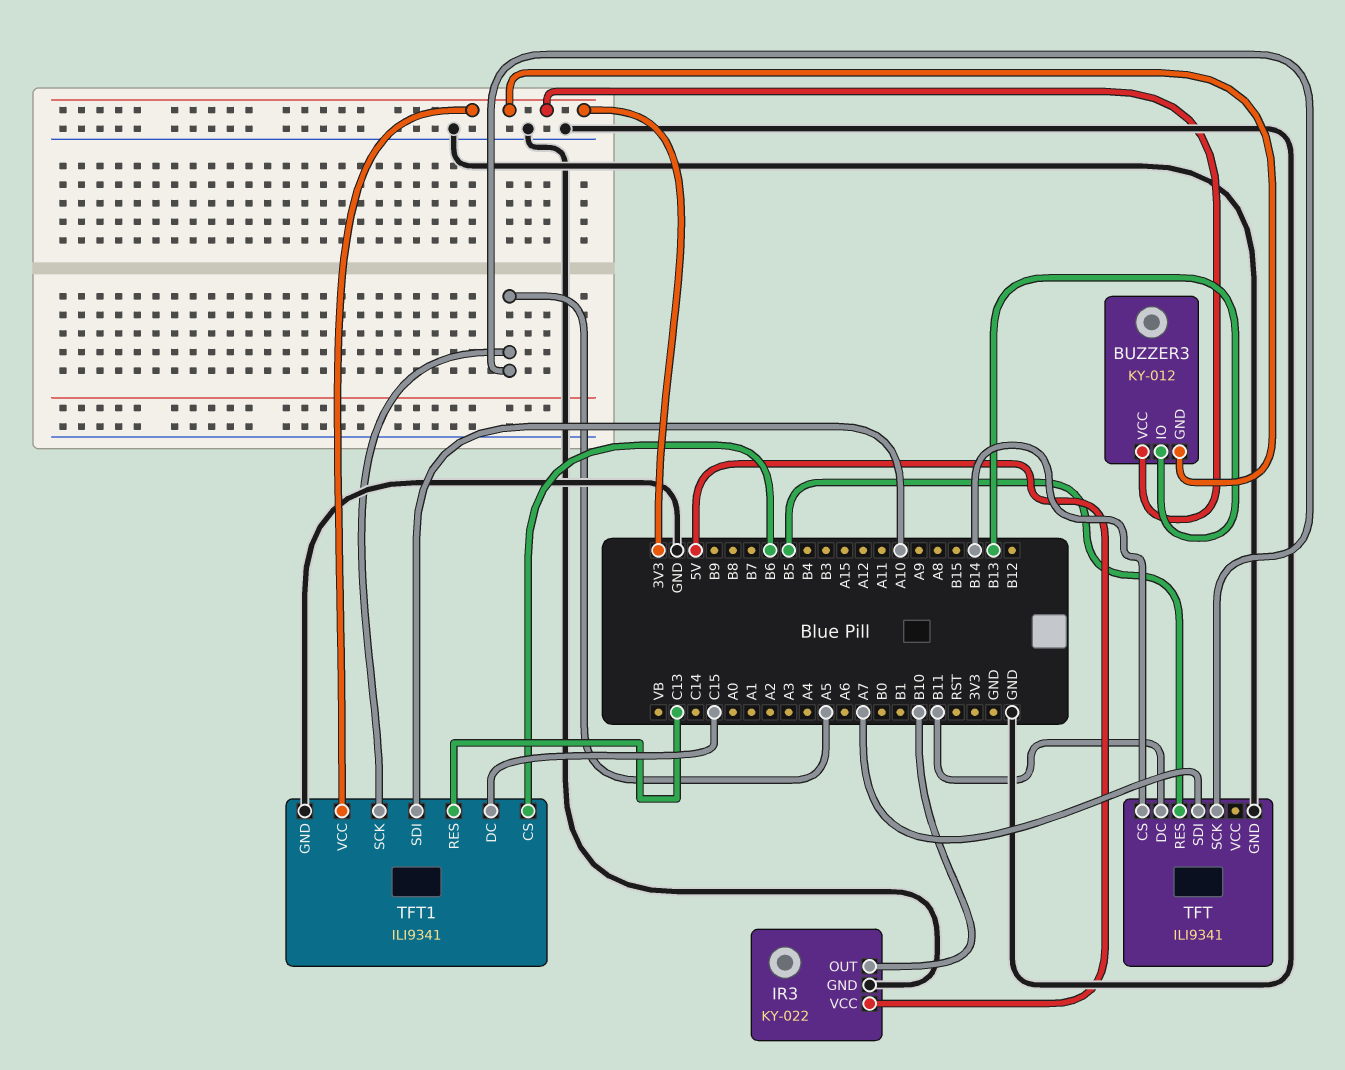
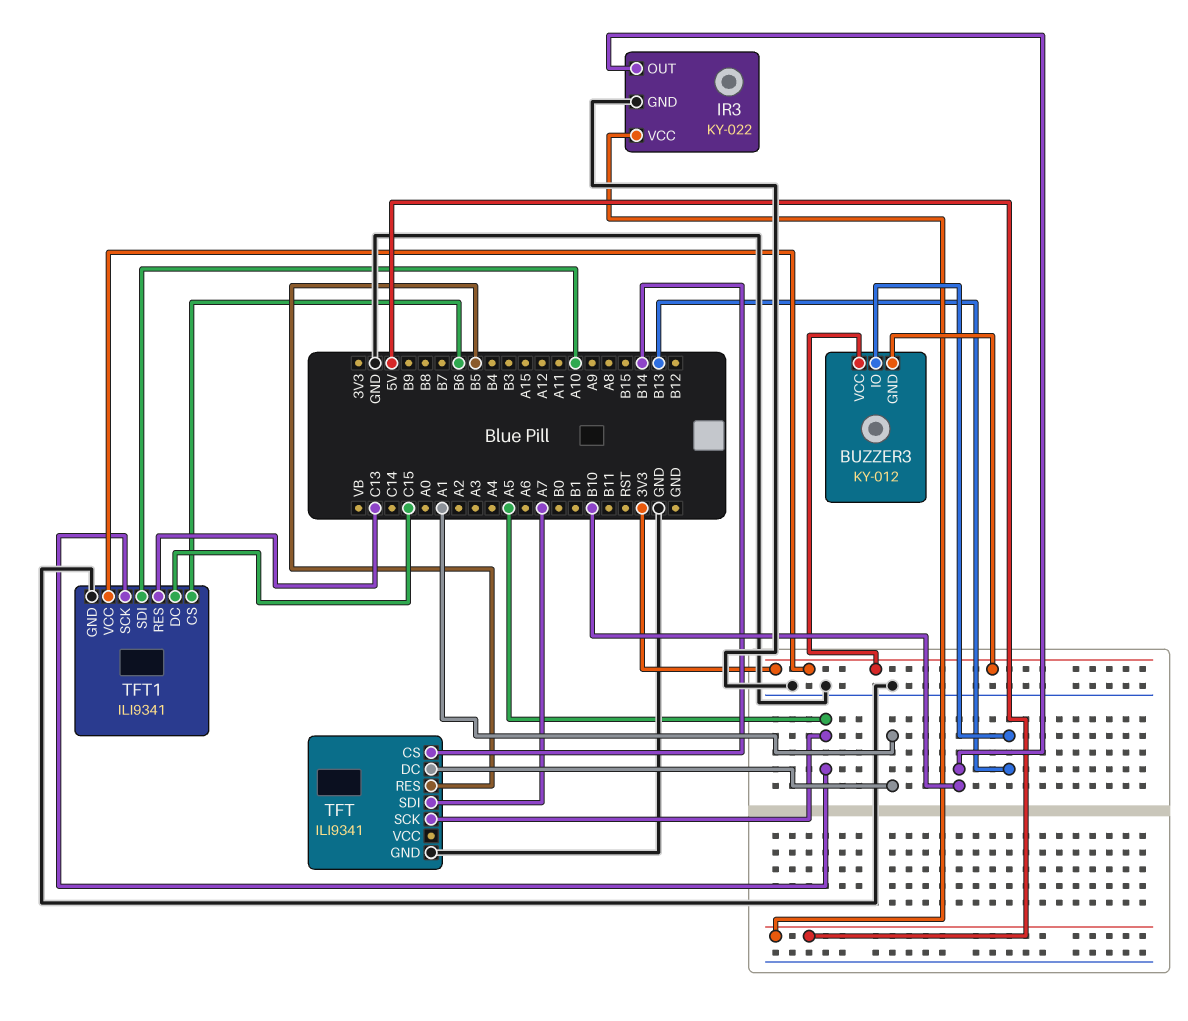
TFT pin DC: B11 -> A1

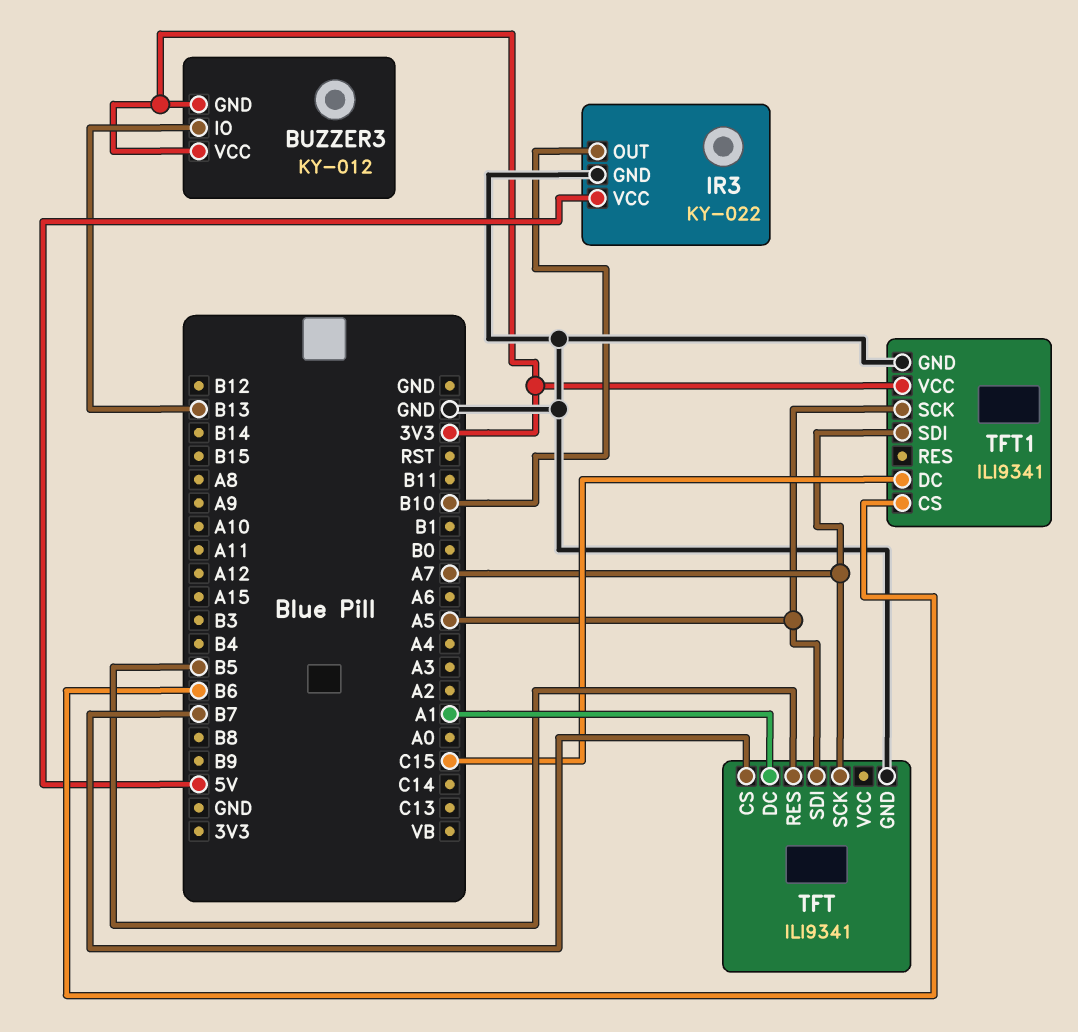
TFT pin CS: B14 -> B7
TFT pin SCK: A5 -> A7
TFT pin SDI: A7 -> A5
TFT1 pin RES: C13 -> none
TFT1 pin SDI: A10 -> A7

